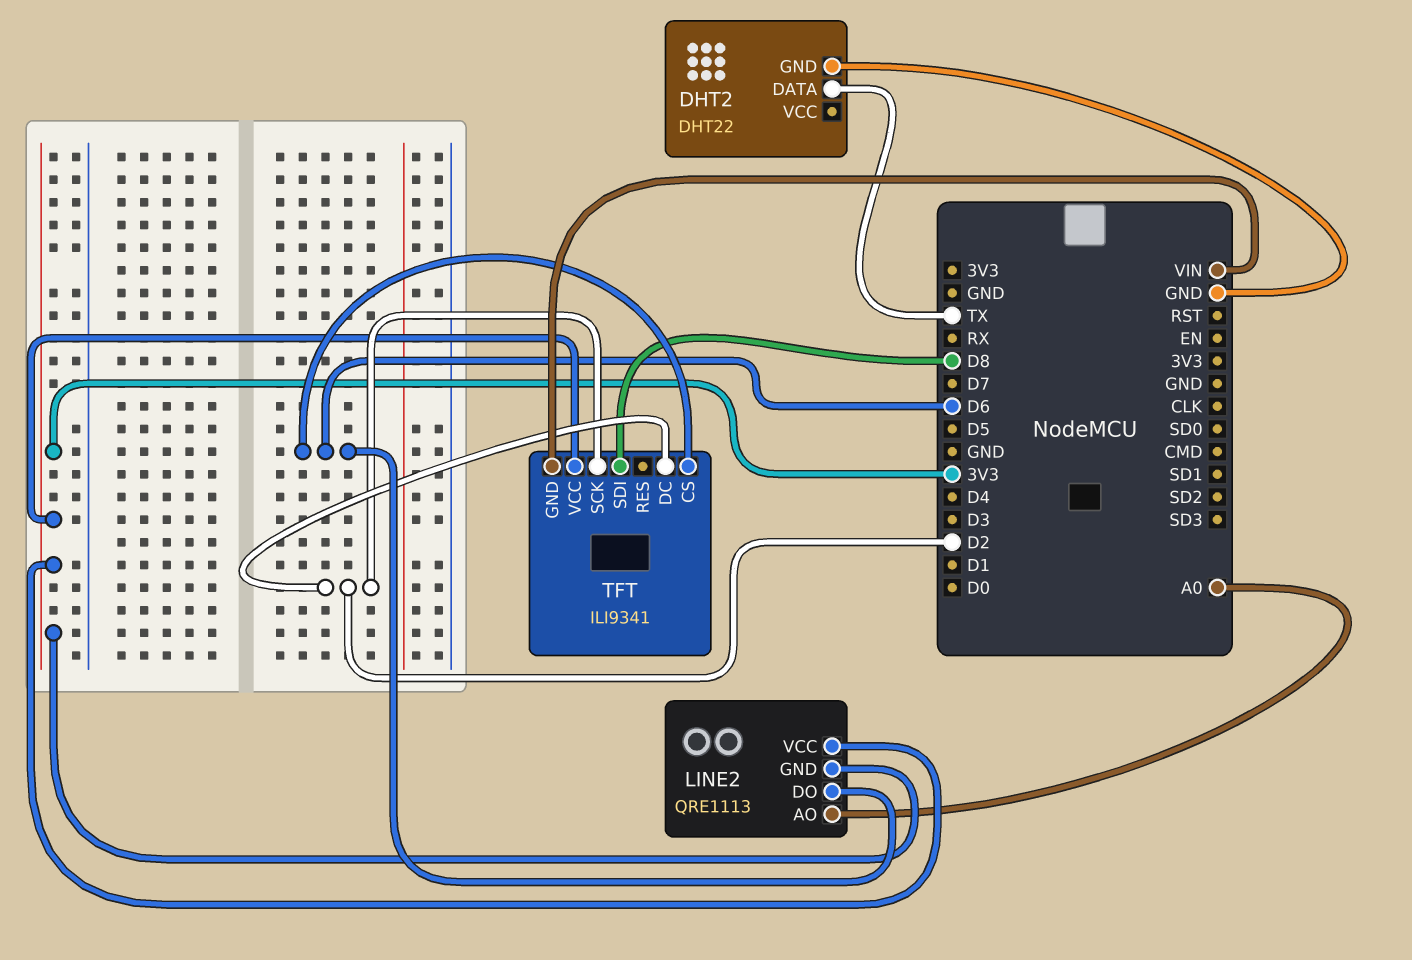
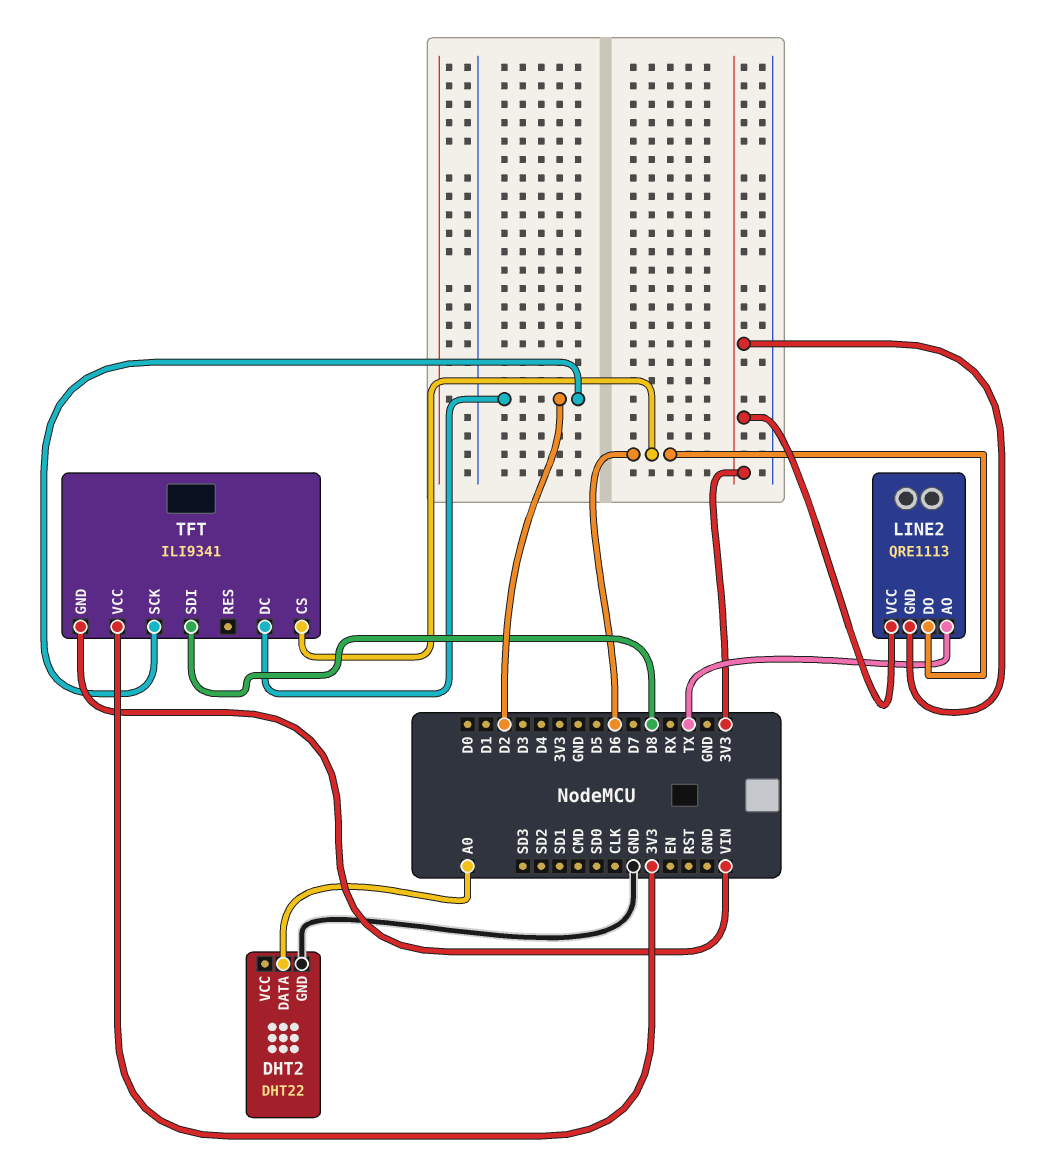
DHT2 pin DATA: TX -> A0
LINE2 pin AO: A0 -> TX

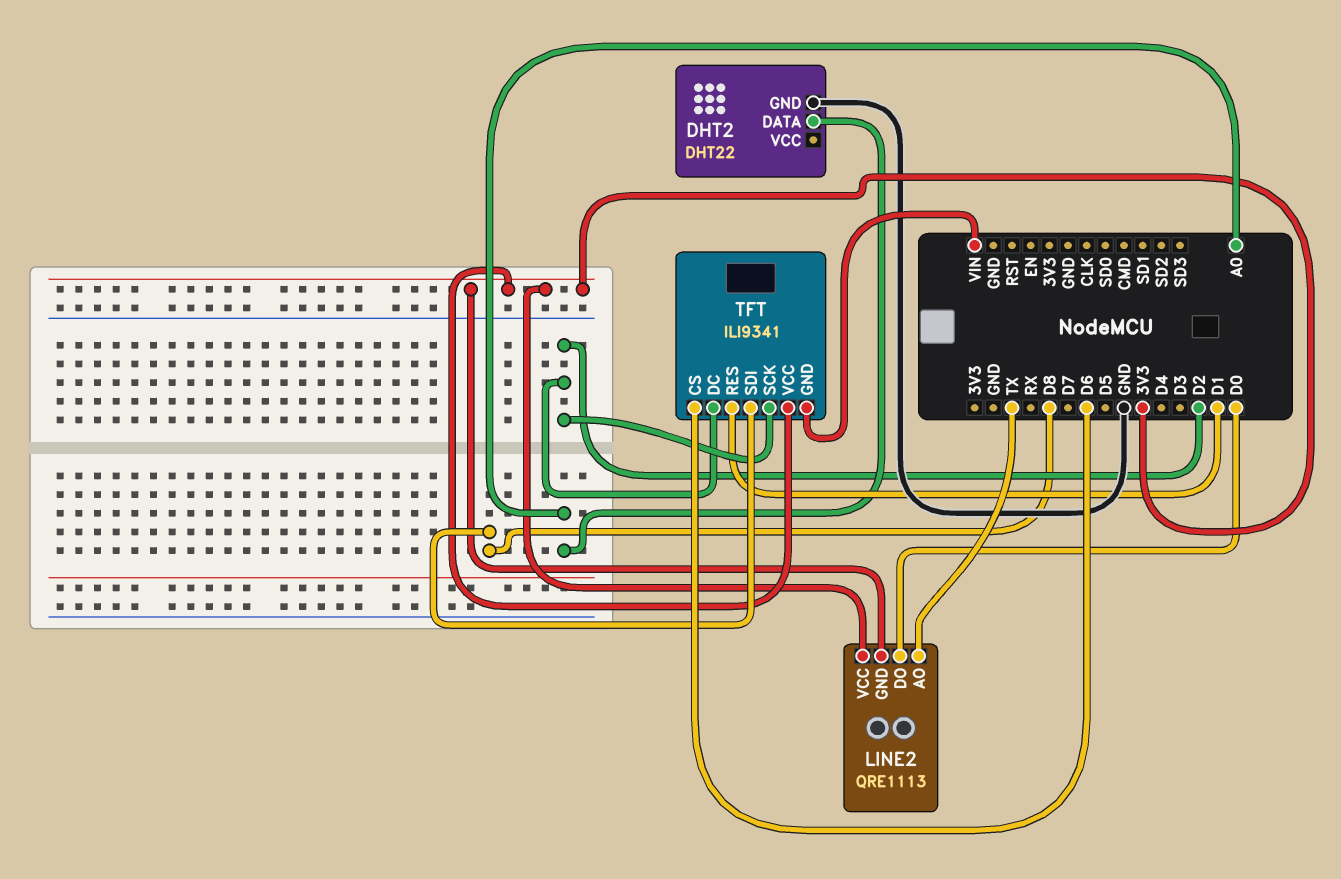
LINE2 pin DO: D6 -> D0
TFT pin RES: none -> D1

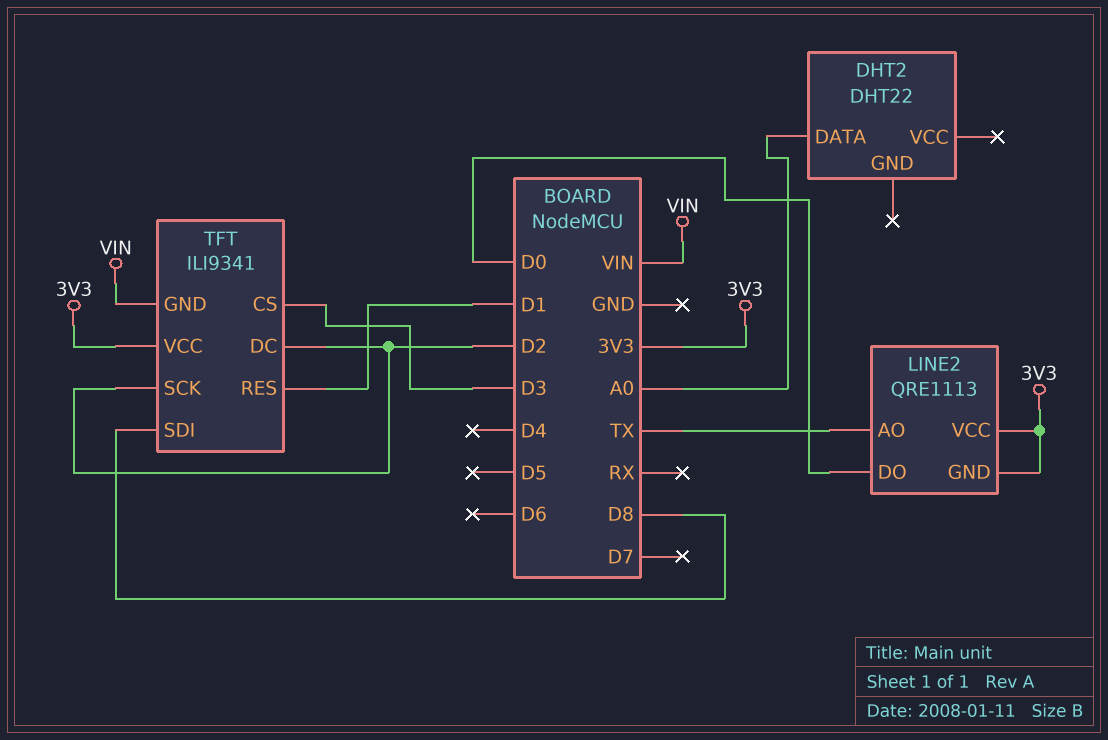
DHT2 pin GND: GND -> none
TFT pin CS: D6 -> D3

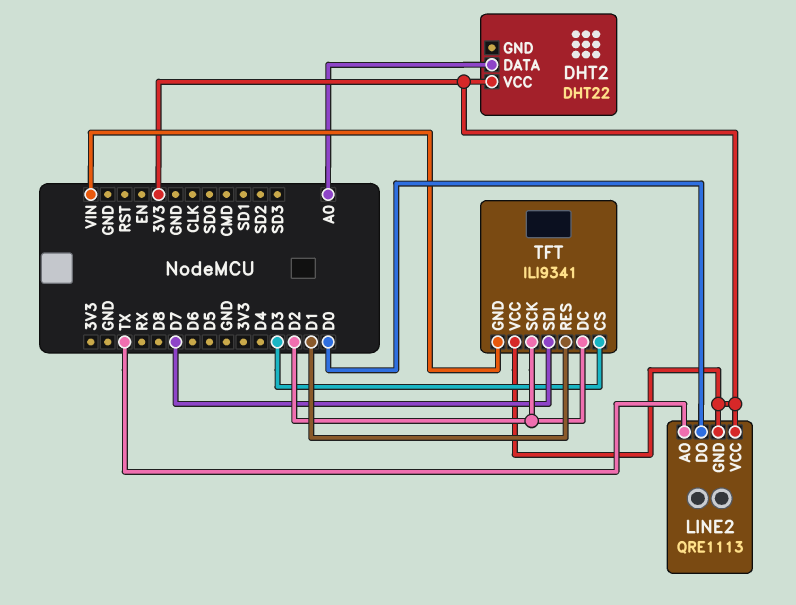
DHT2 pin VCC: none -> 3V3
TFT pin SDI: D8 -> D7

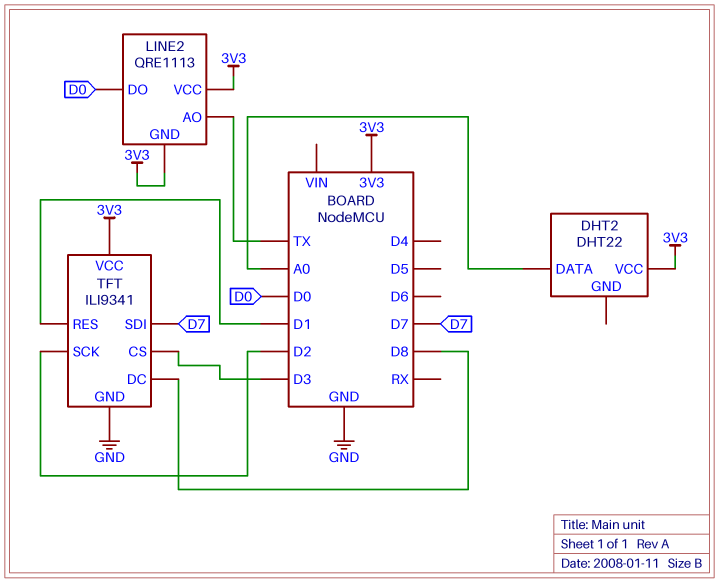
TFT pin DC: D2 -> D8
TFT pin GND: VIN -> GND

